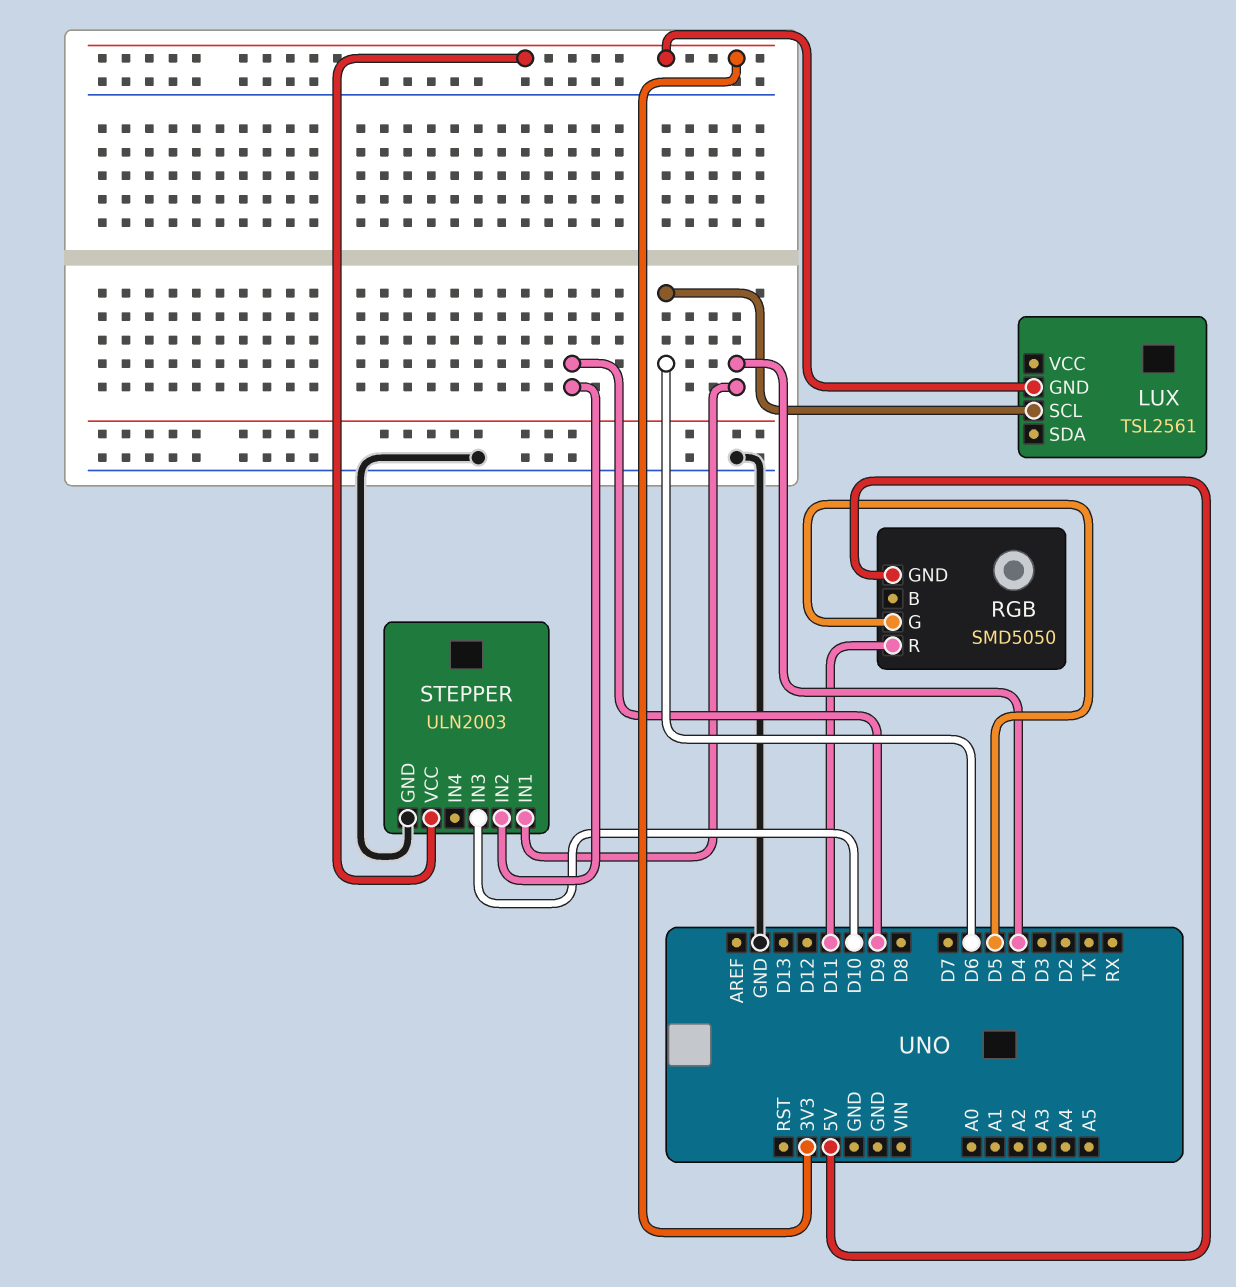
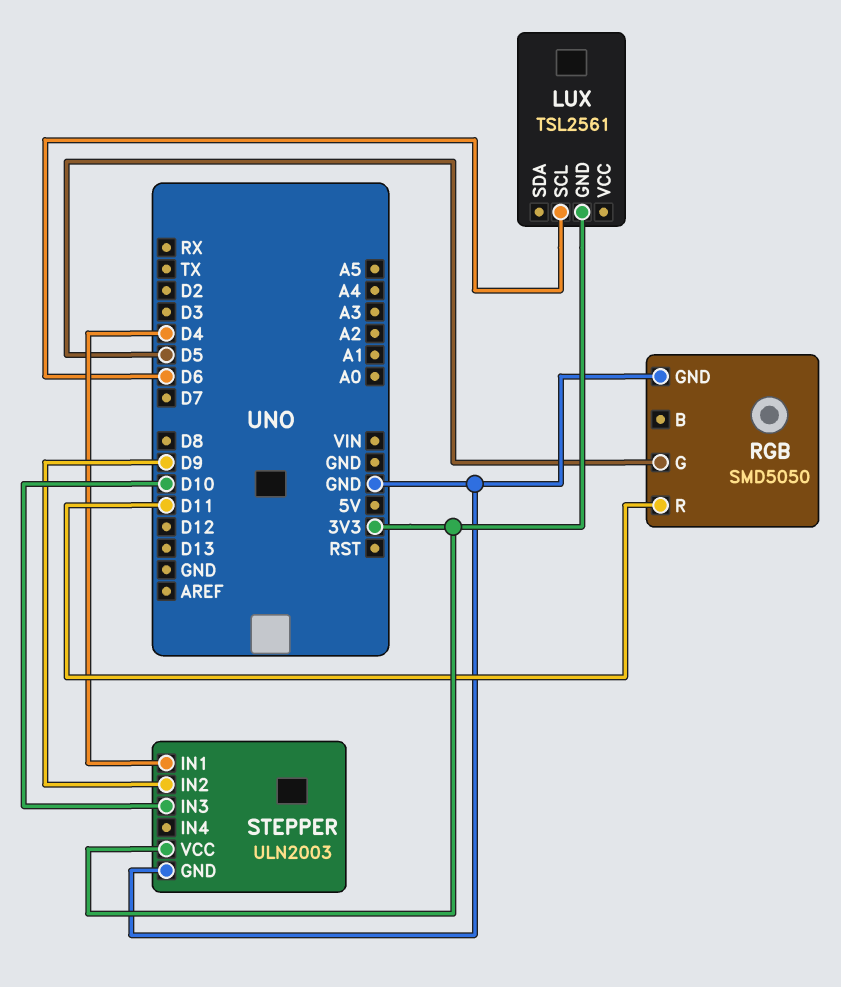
RGB pin GND: 5V -> GND

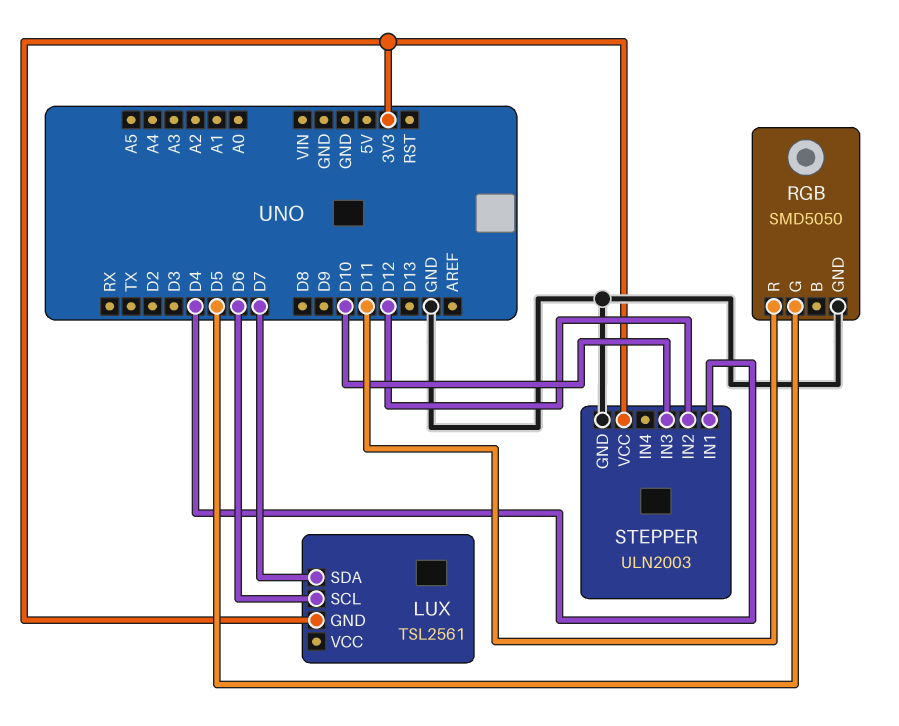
LUX pin SDA: none -> D7
STEPPER pin IN2: D9 -> D12

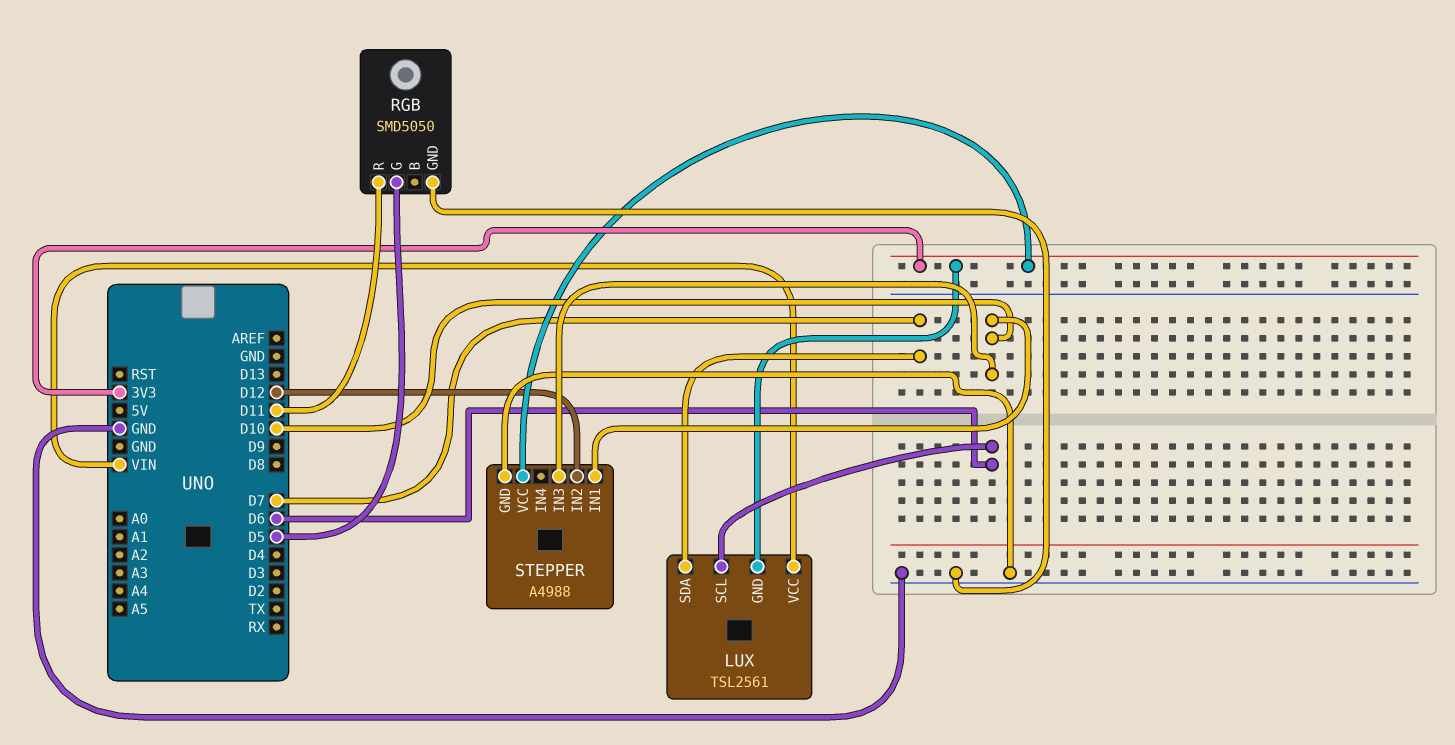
LUX pin VCC: none -> VIN
STEPPER: ULN2003 -> A4988
STEPPER pin IN1: D4 -> D10

